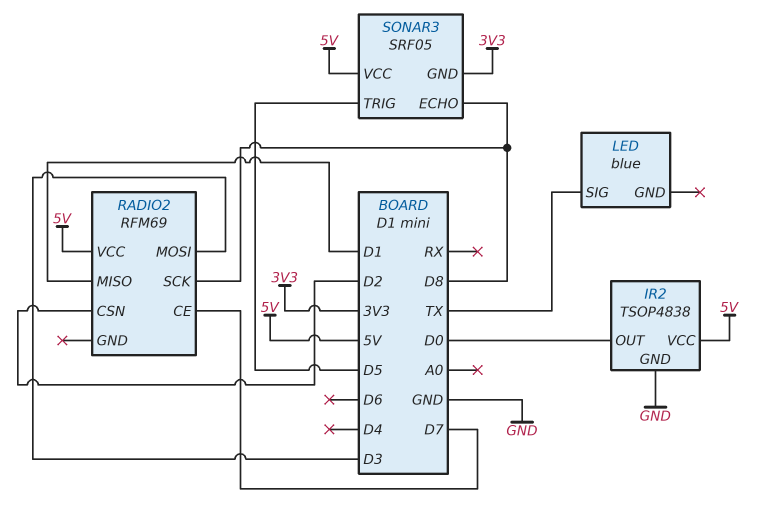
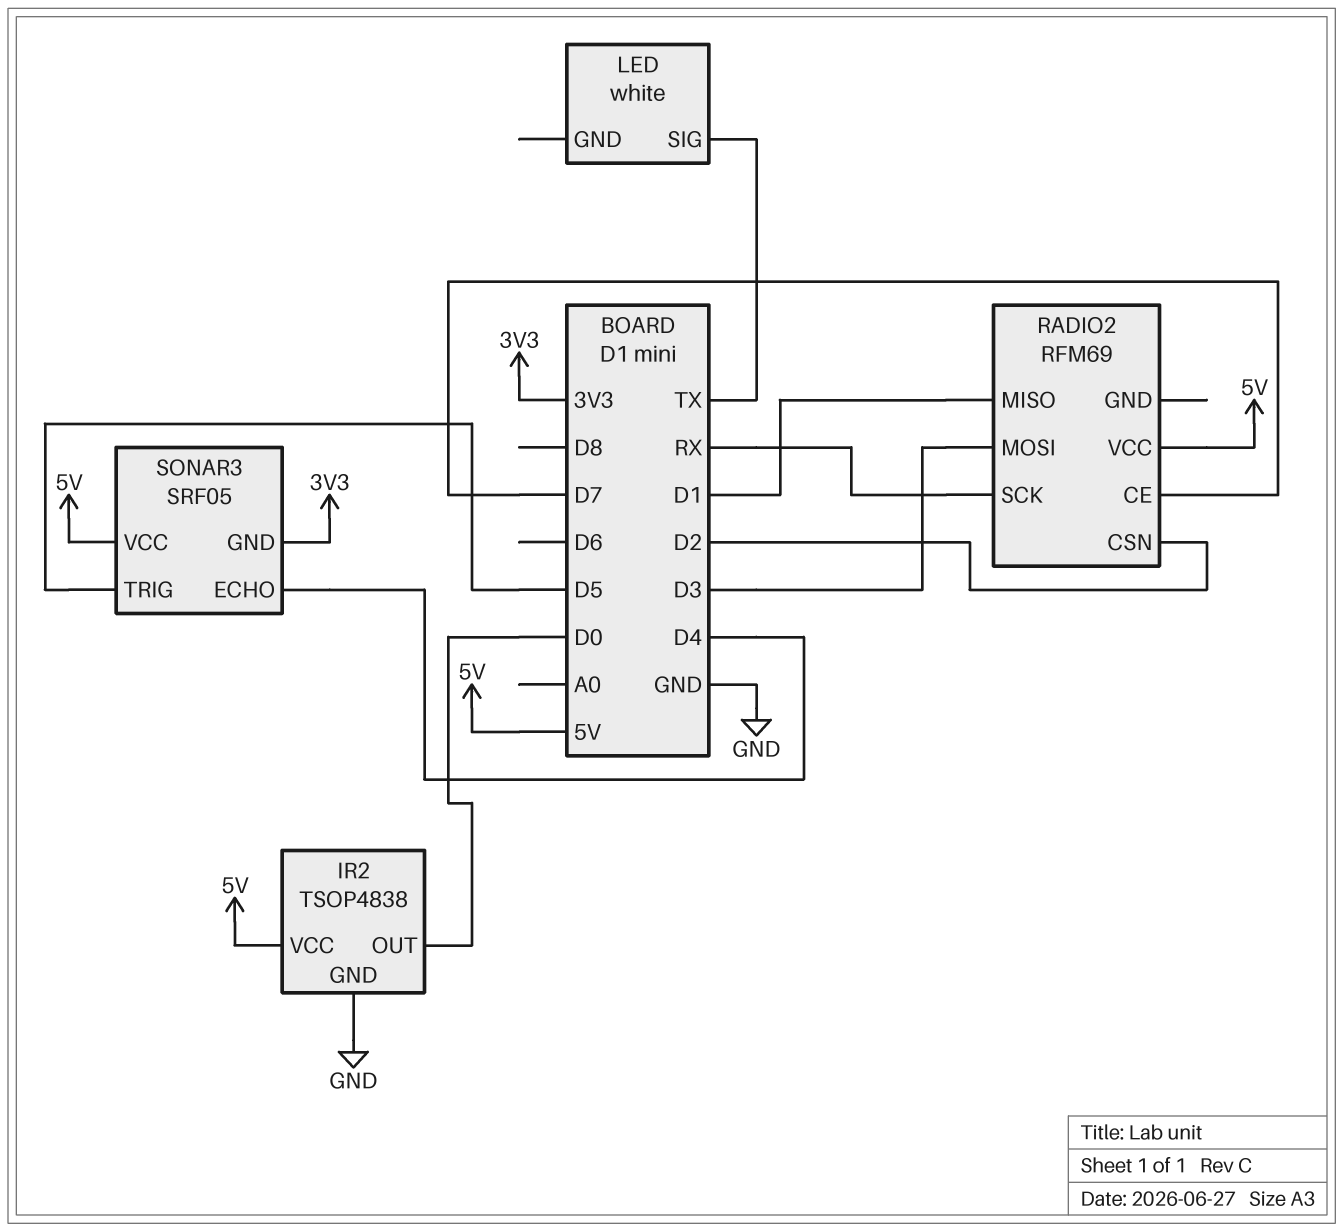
LED: blue -> white
RADIO2 pin SCK: D8 -> RX
SONAR3 pin ECHO: D8 -> D4

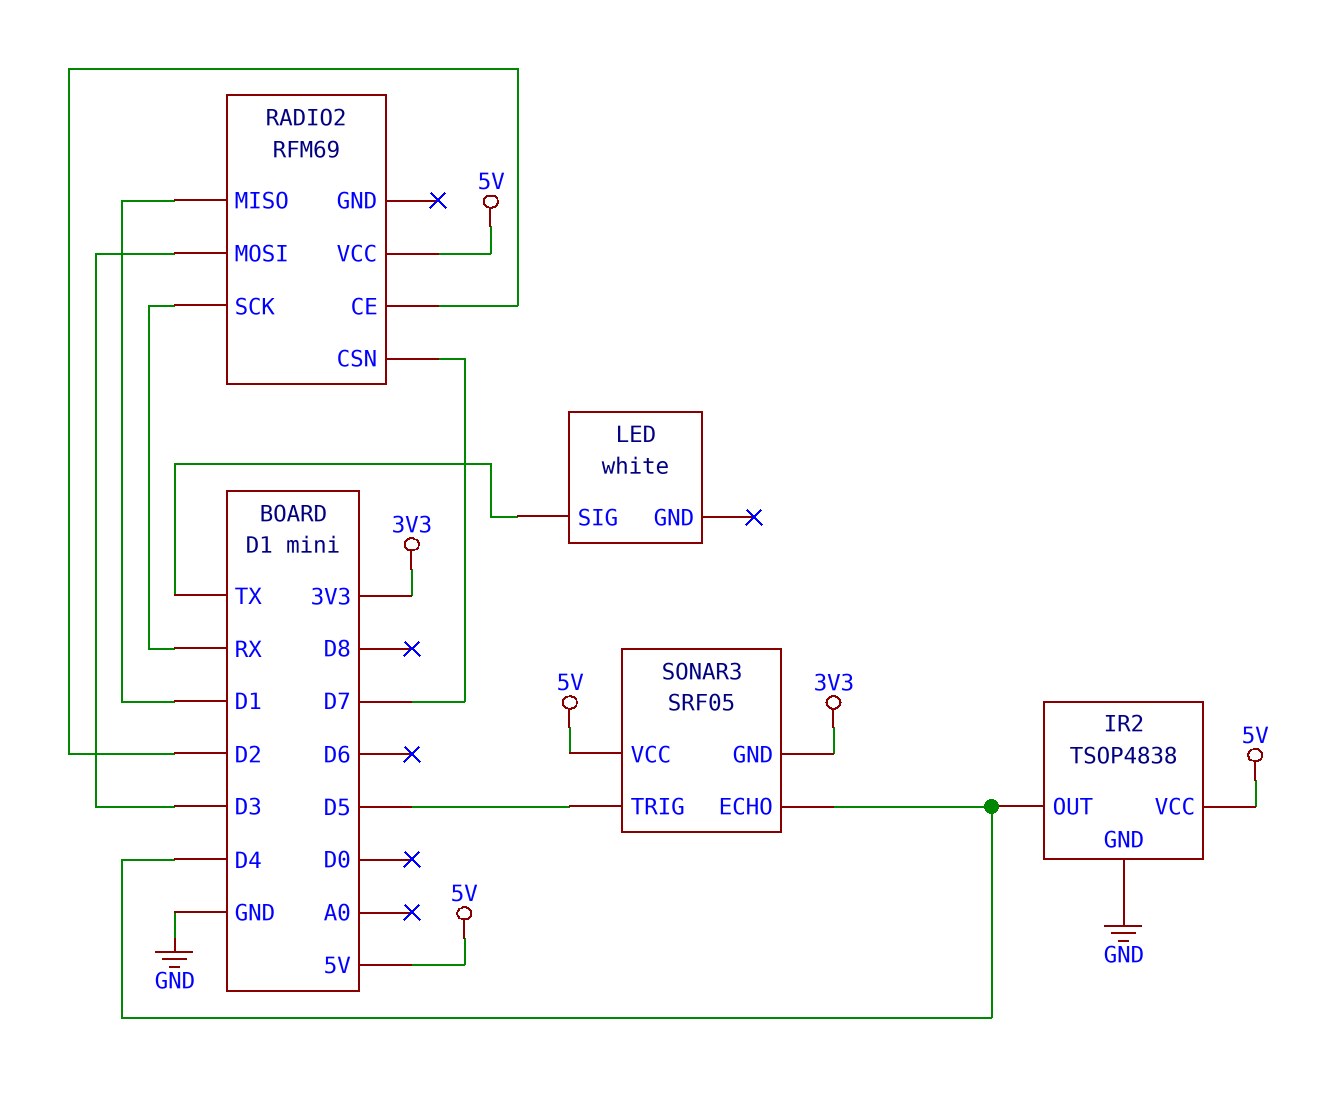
IR2 pin OUT: D0 -> D4
RADIO2 pin CE: D7 -> D2
RADIO2 pin CSN: D2 -> D7

